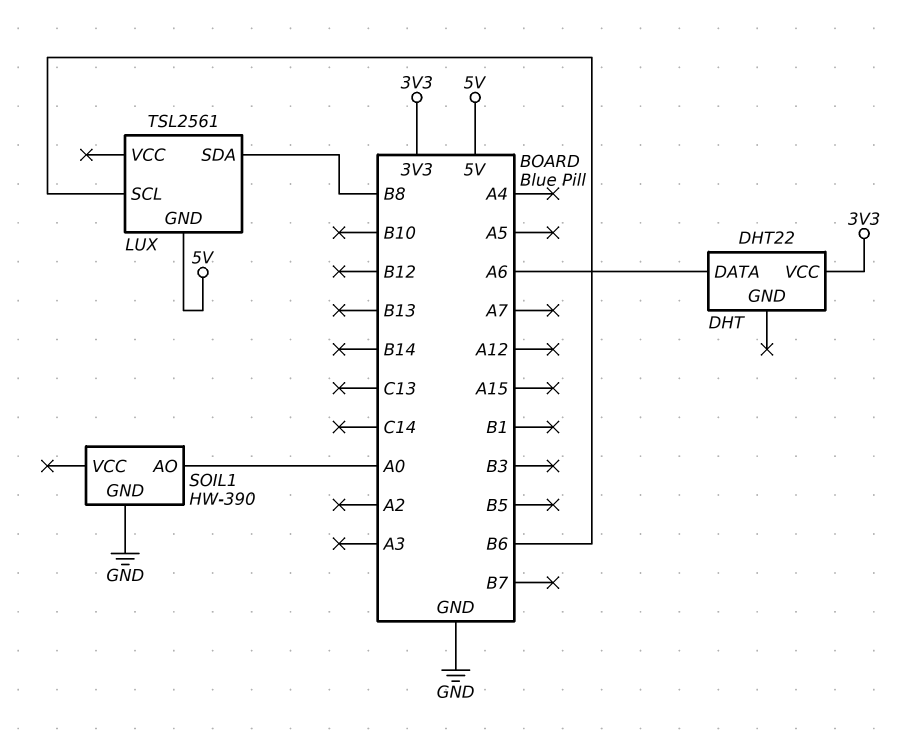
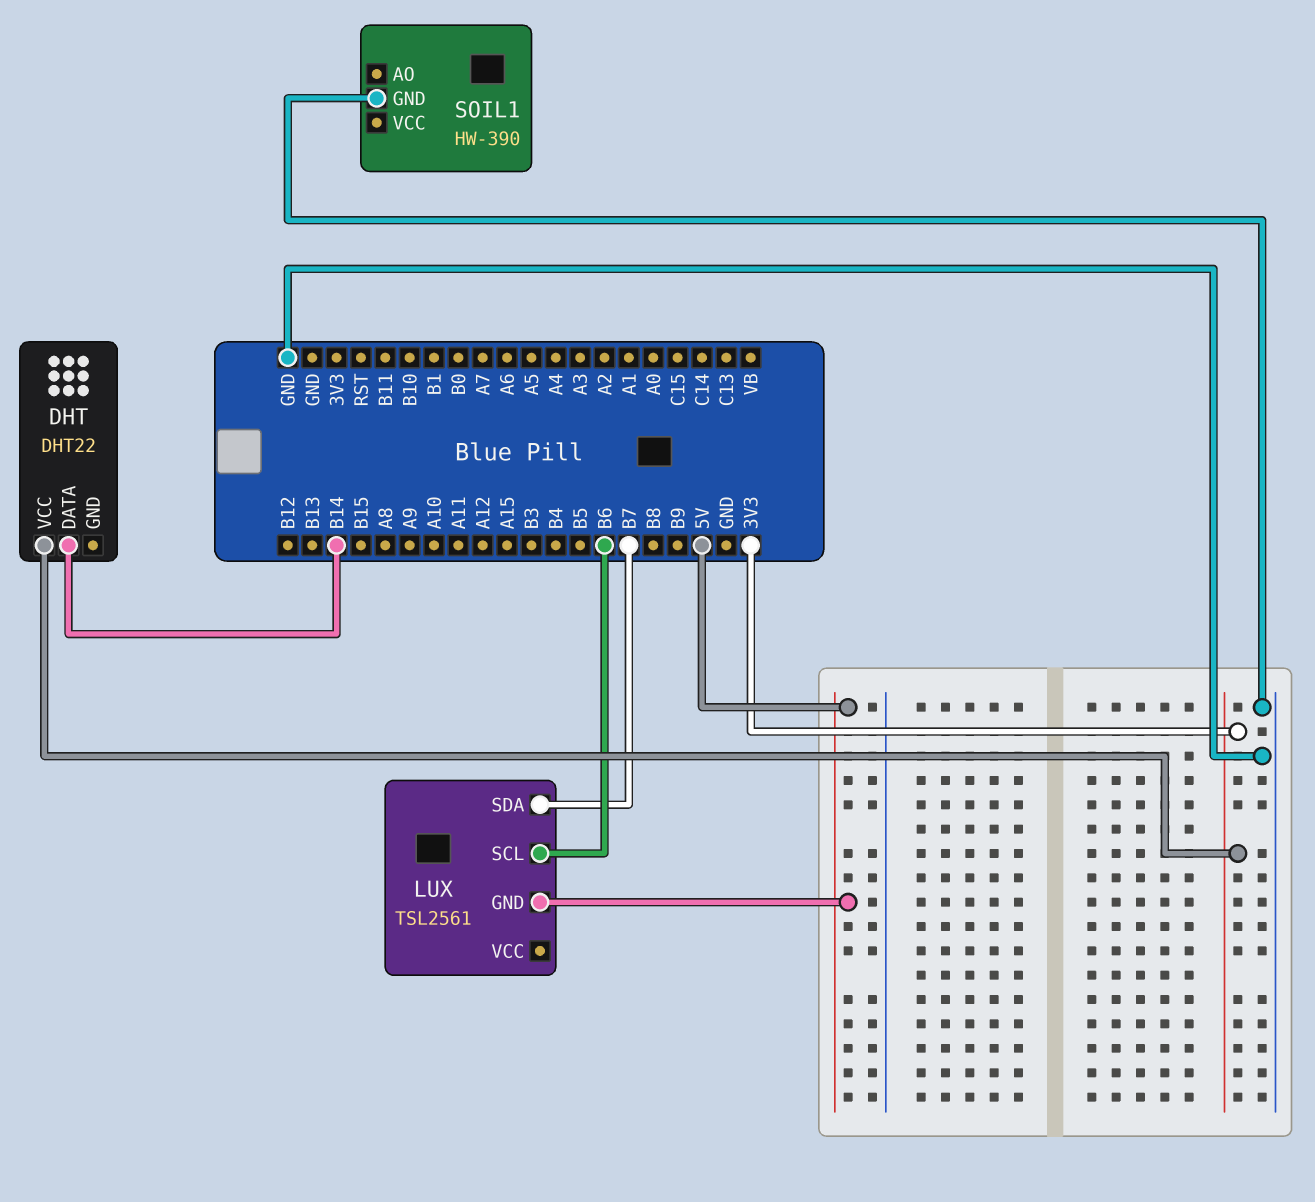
DHT pin DATA: A6 -> B14
LUX pin SDA: B8 -> B7
SOIL1 pin AO: A0 -> none

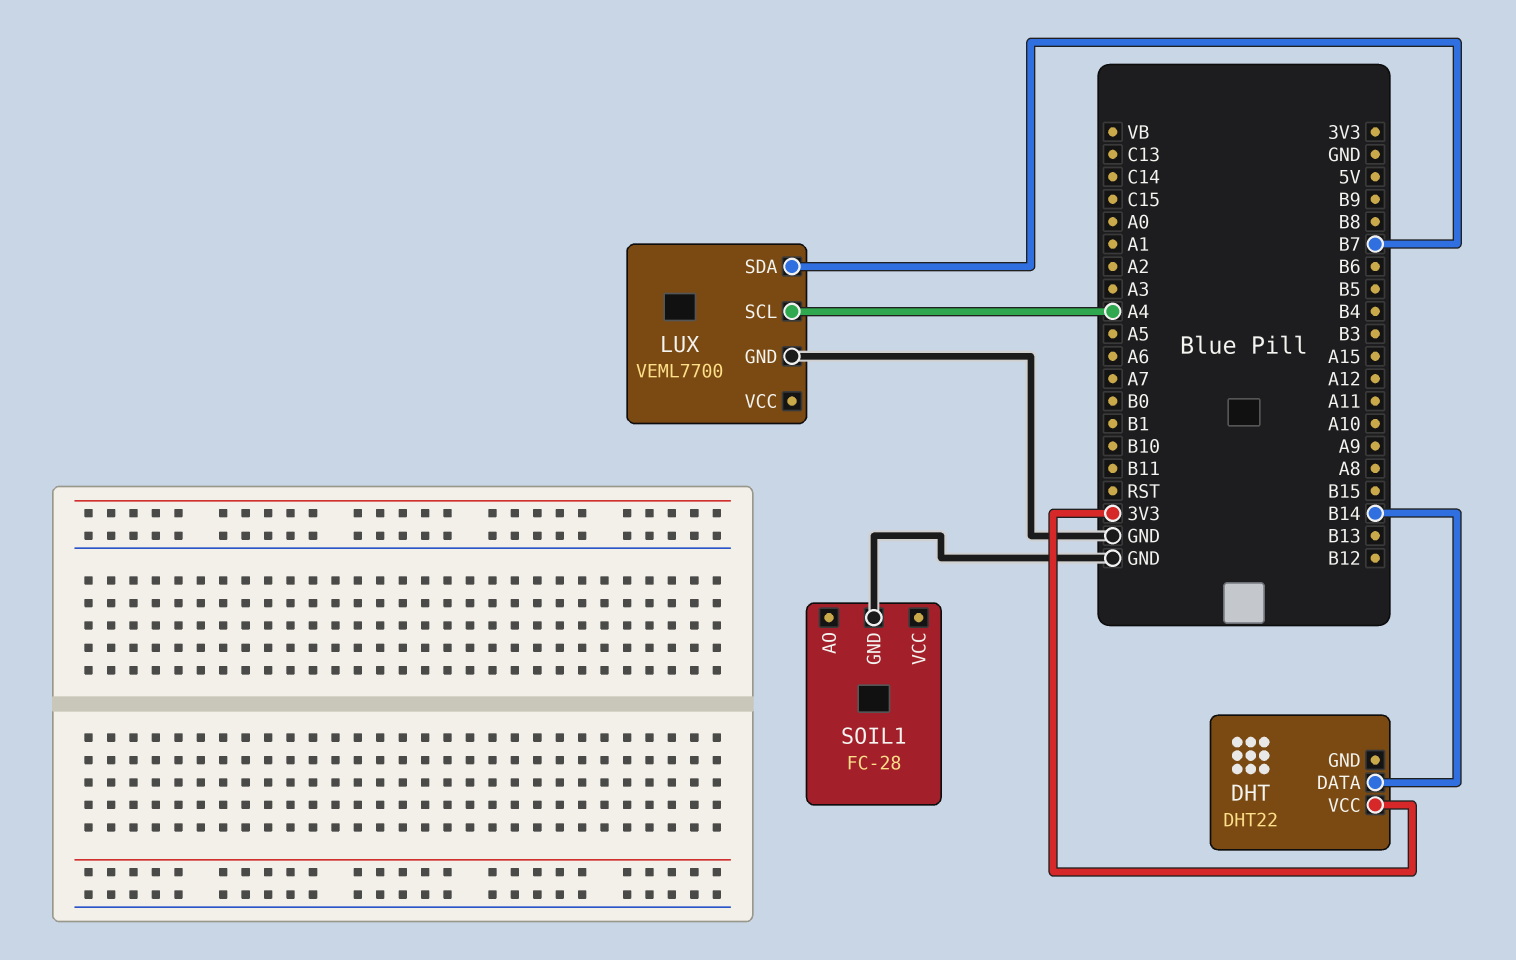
LUX: TSL2561 -> VEML7700
LUX pin GND: 5V -> GND
LUX pin SCL: B6 -> A4
SOIL1: HW-390 -> FC-28

